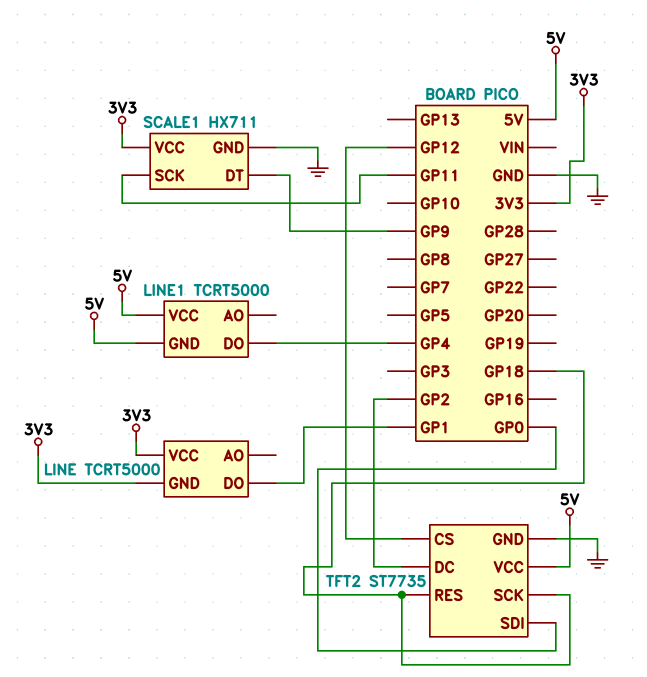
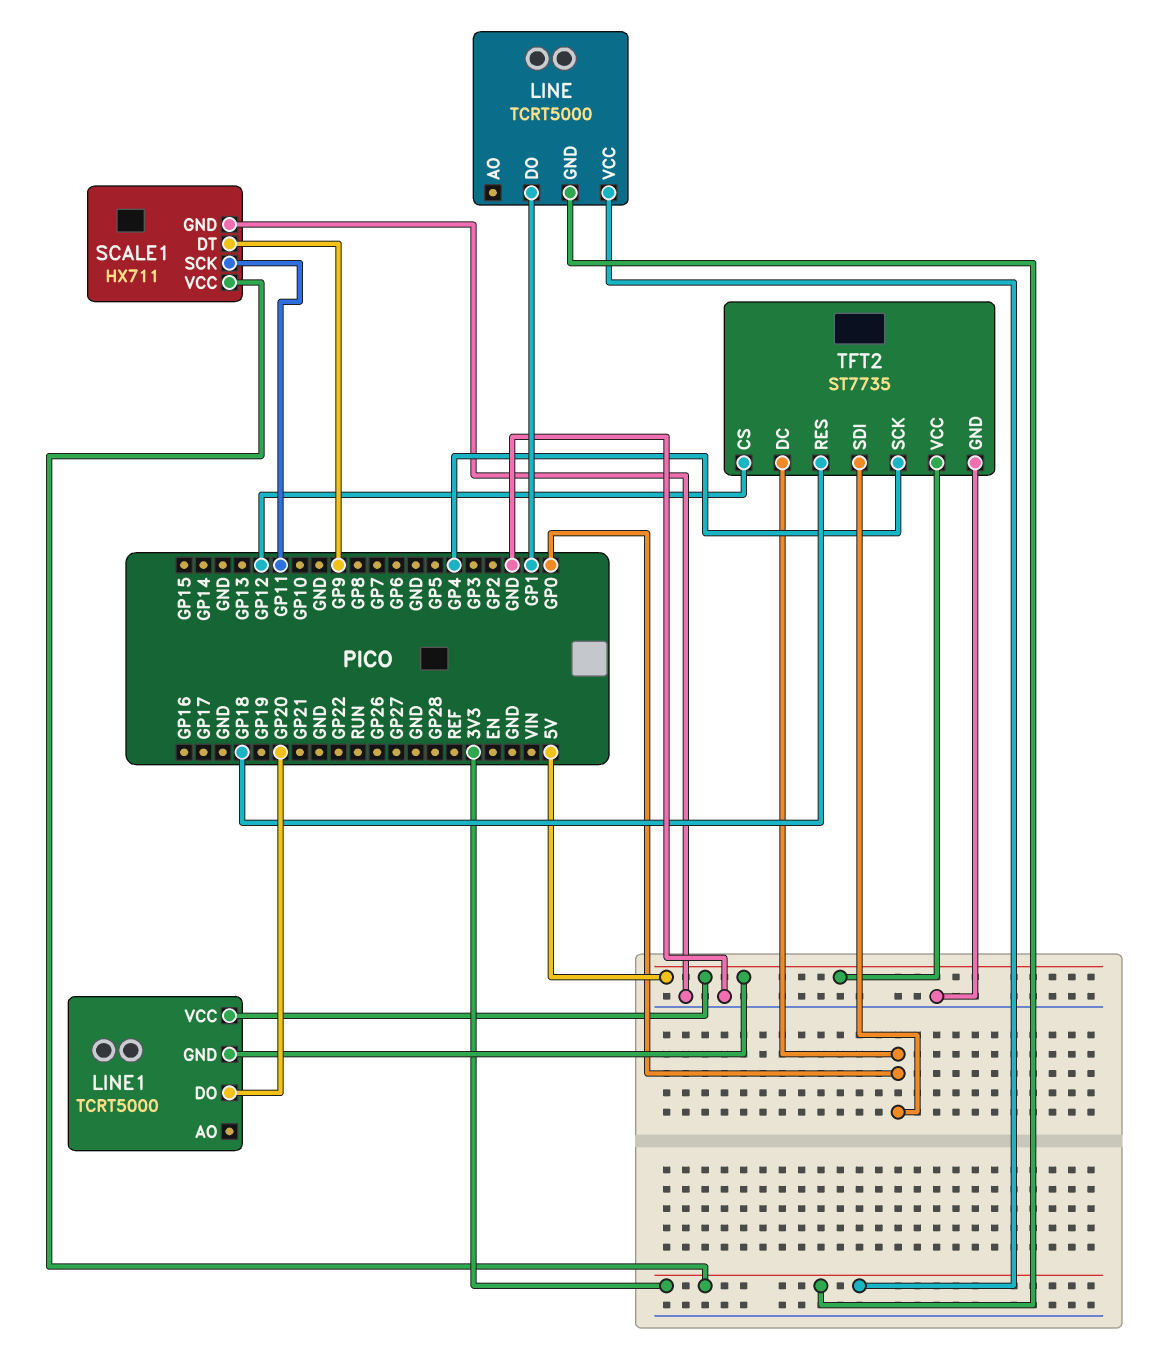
LINE1 pin DO: GP4 -> GP20
TFT2 pin DC: GP2 -> GP0
TFT2 pin SCK: GP18 -> GP4

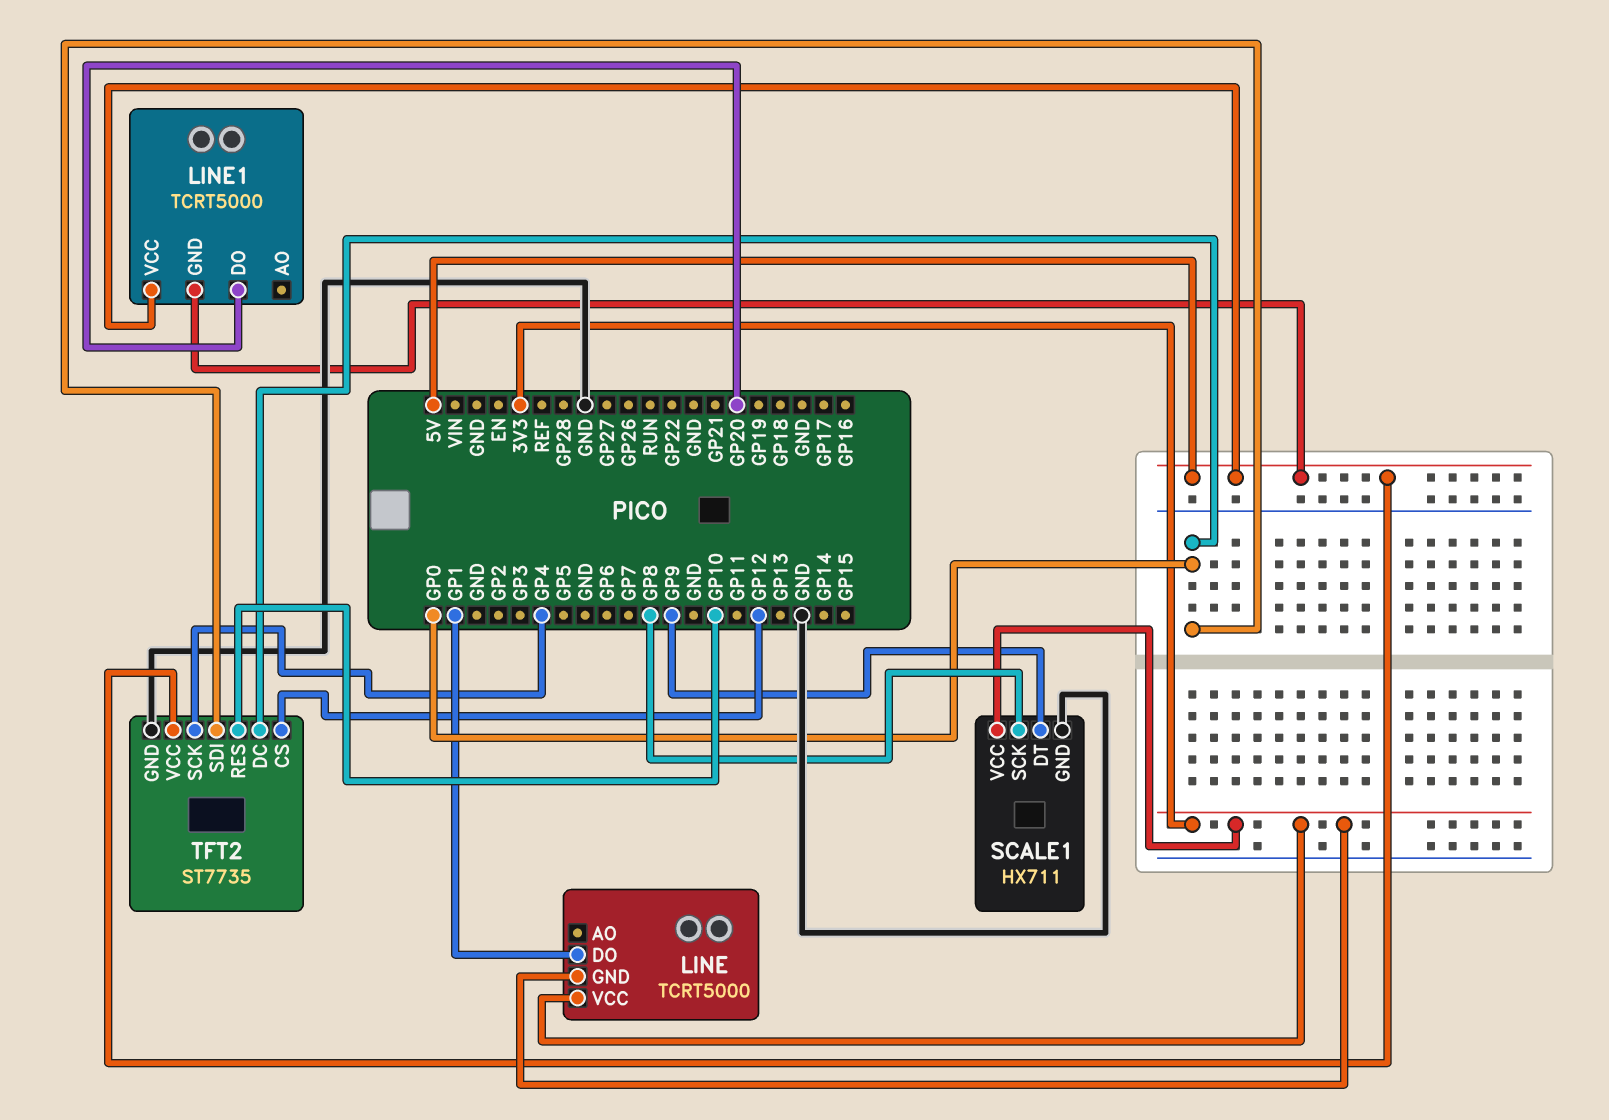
SCALE1 pin SCK: GP11 -> GP8
TFT2 pin RES: GP18 -> GP10

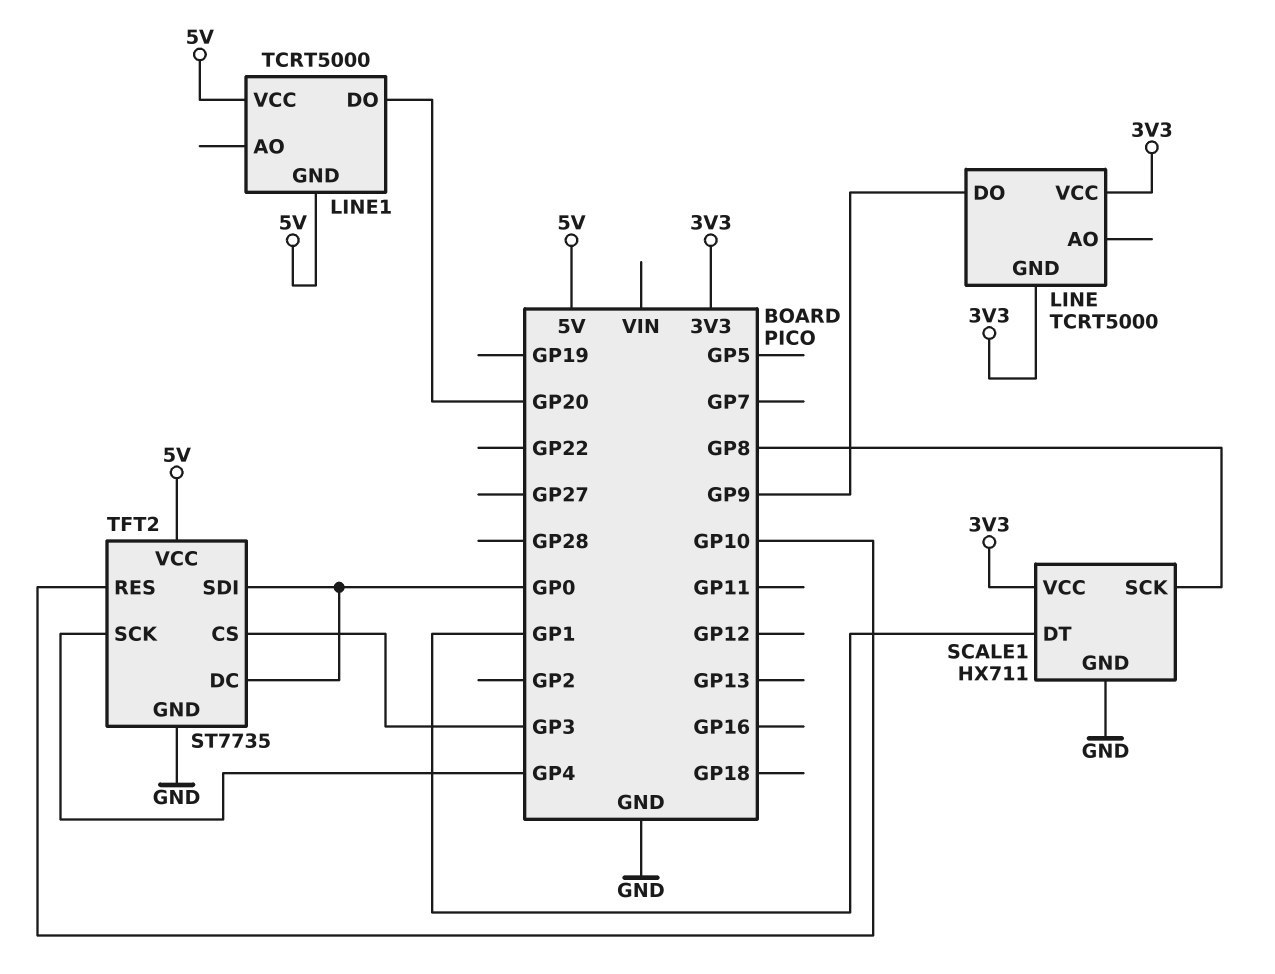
LINE pin DO: GP1 -> GP9
SCALE1 pin DT: GP9 -> GP1
TFT2 pin CS: GP12 -> GP3

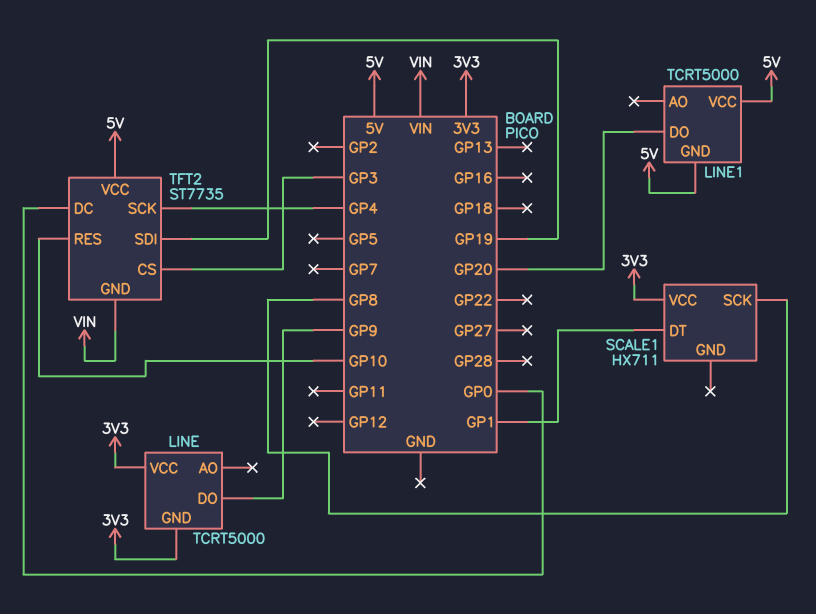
SCALE1 pin GND: GND -> none
TFT2 pin GND: GND -> VIN
TFT2 pin SDI: GP0 -> GP19

